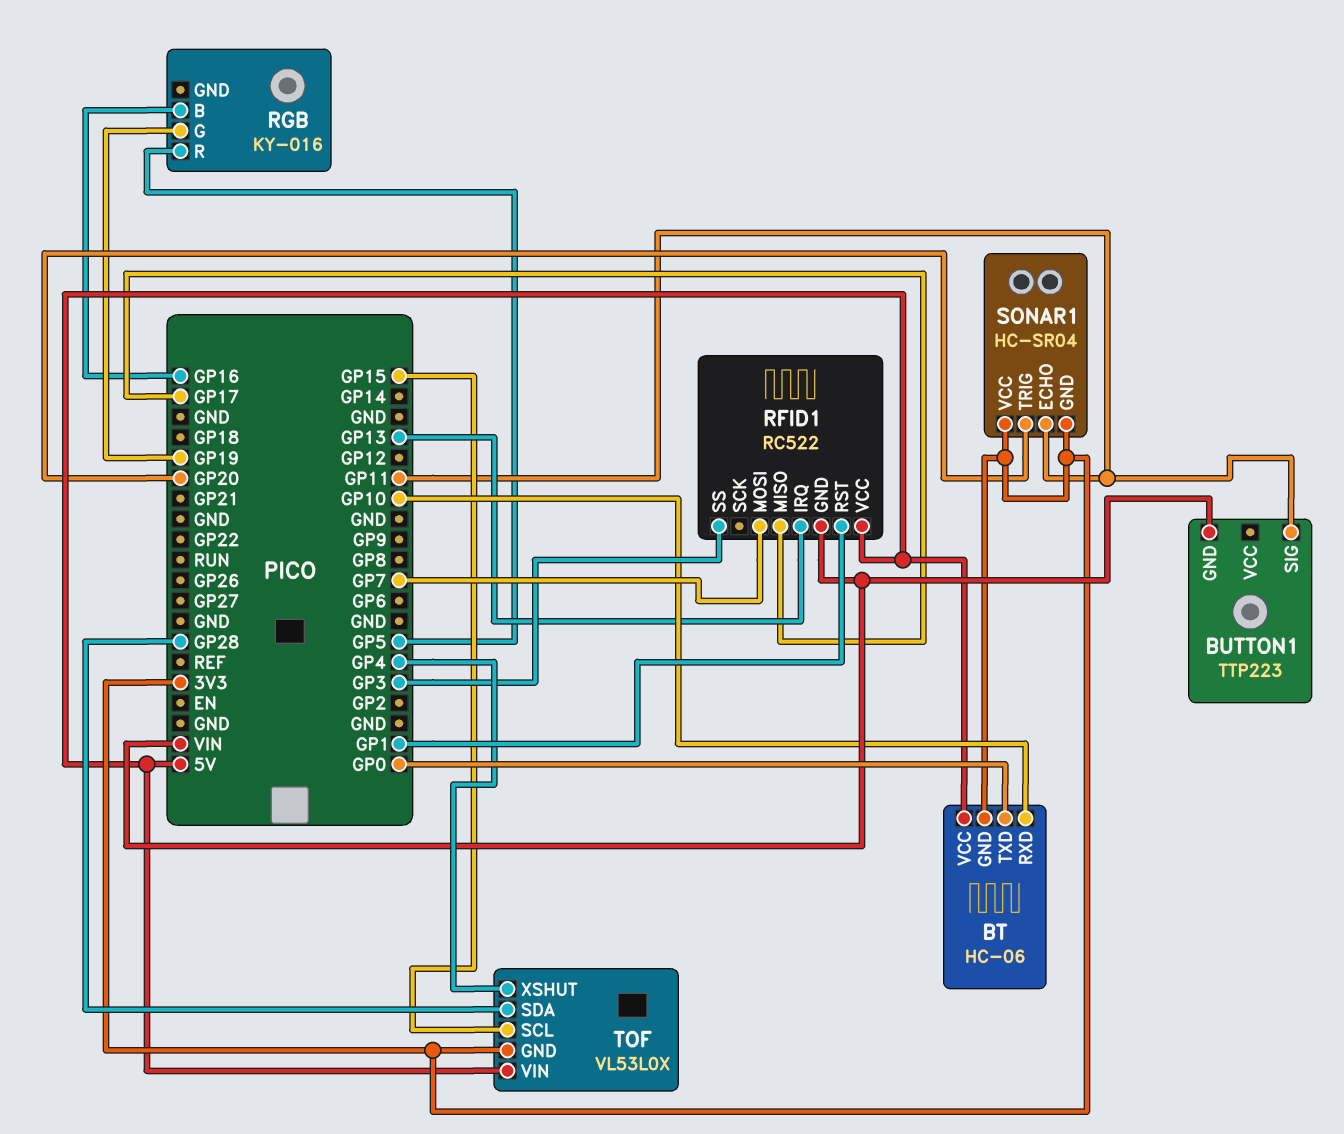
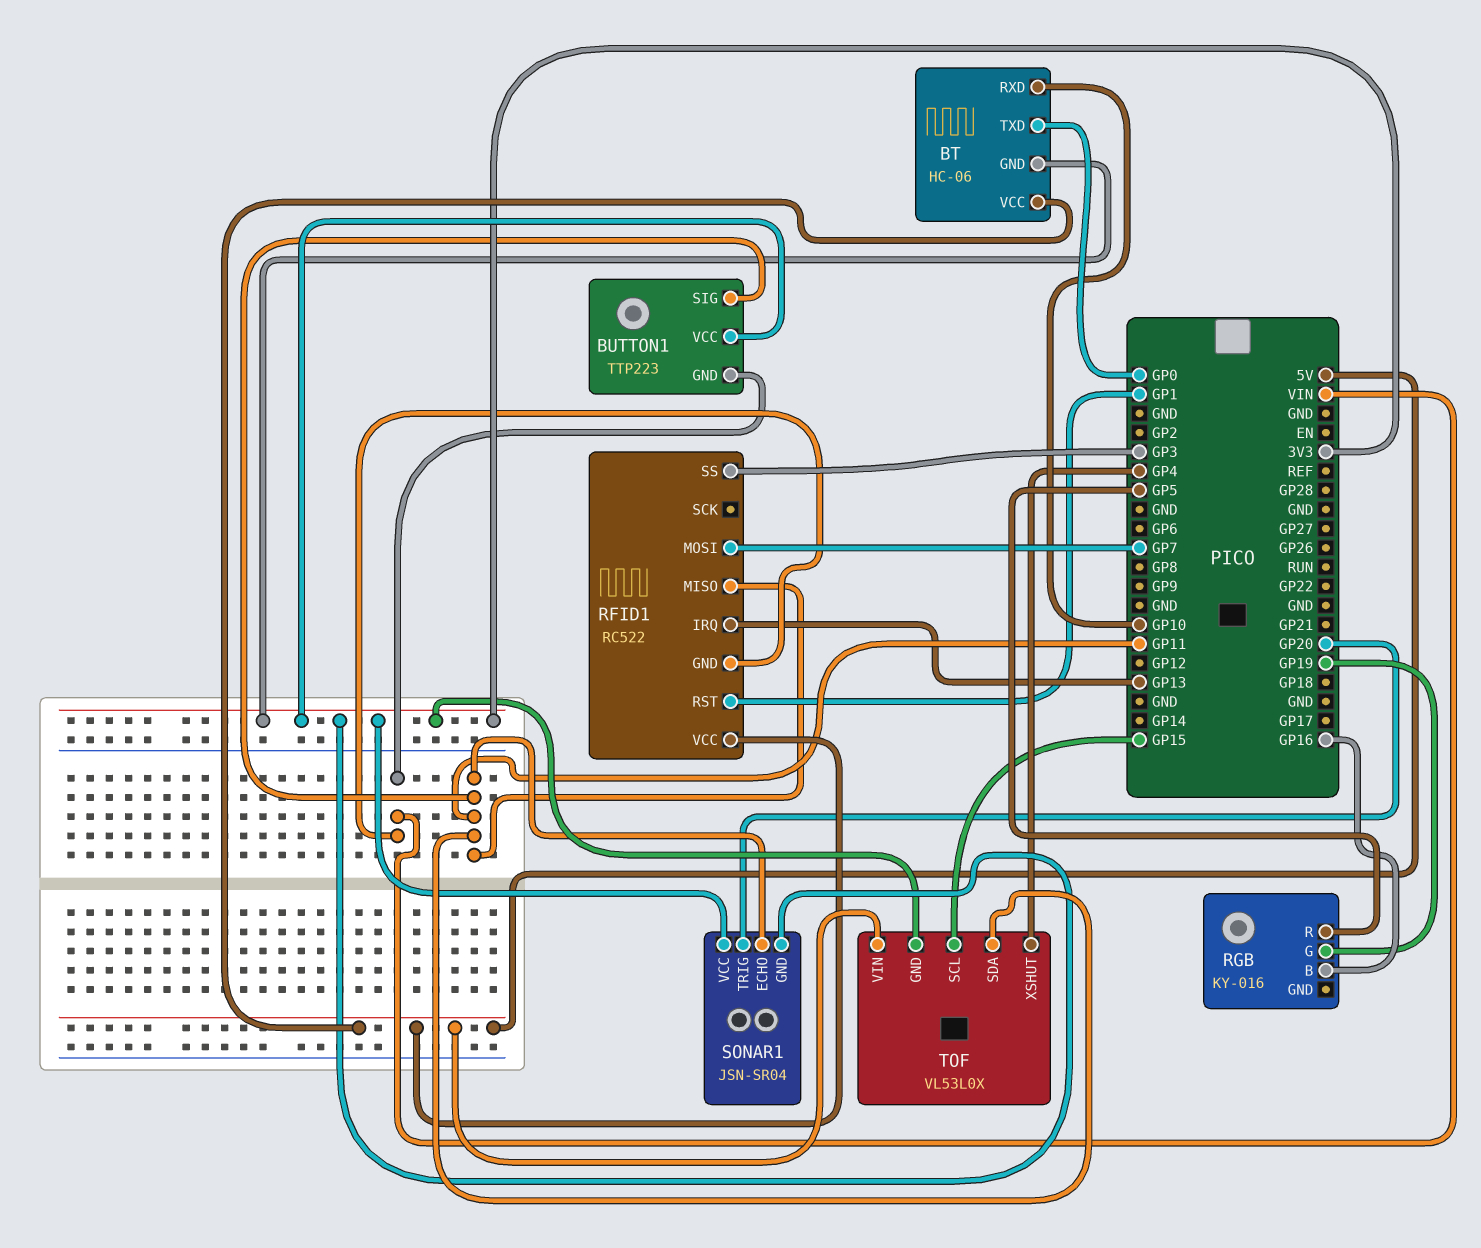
BUTTON1 pin VCC: none -> 3V3
RFID1 pin MISO: GP17 -> GP11
SONAR1: HC-SR04 -> JSN-SR04
TOF pin SDA: GP28 -> GP11

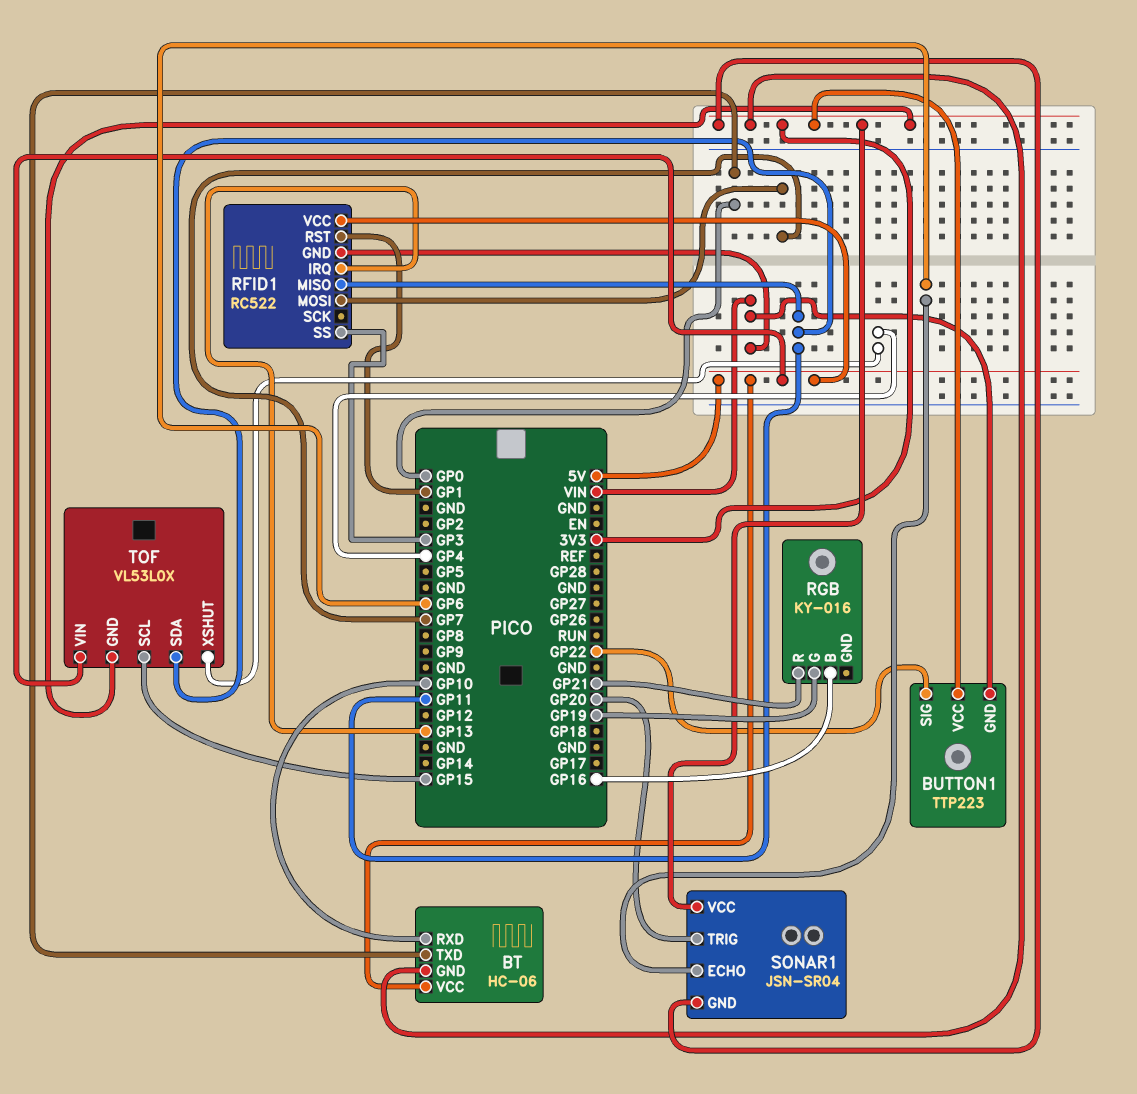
BUTTON1 pin SIG: GP11 -> GP22
RGB pin R: GP5 -> GP21
SONAR1 pin ECHO: GP11 -> GP6

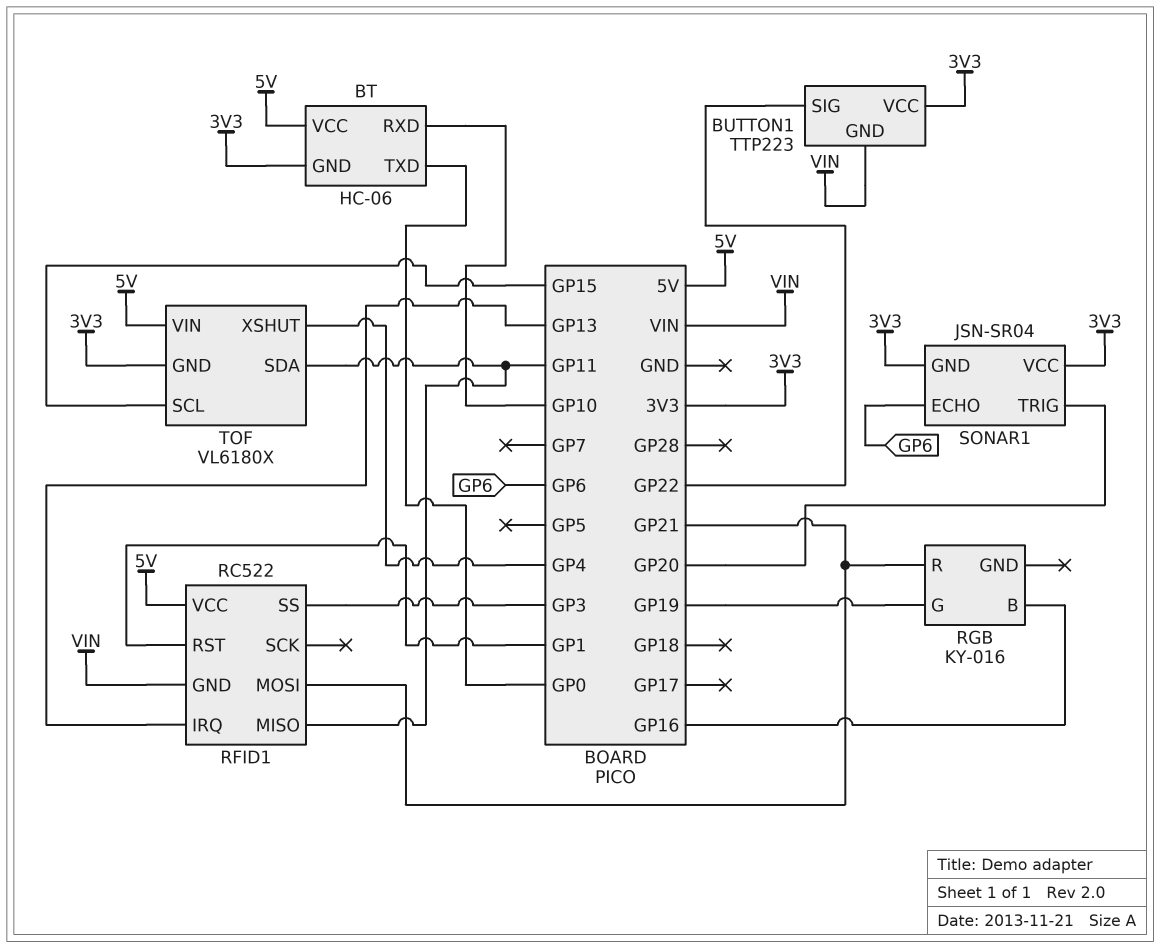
RFID1 pin MOSI: GP7 -> GP21
TOF: VL53L0X -> VL6180X

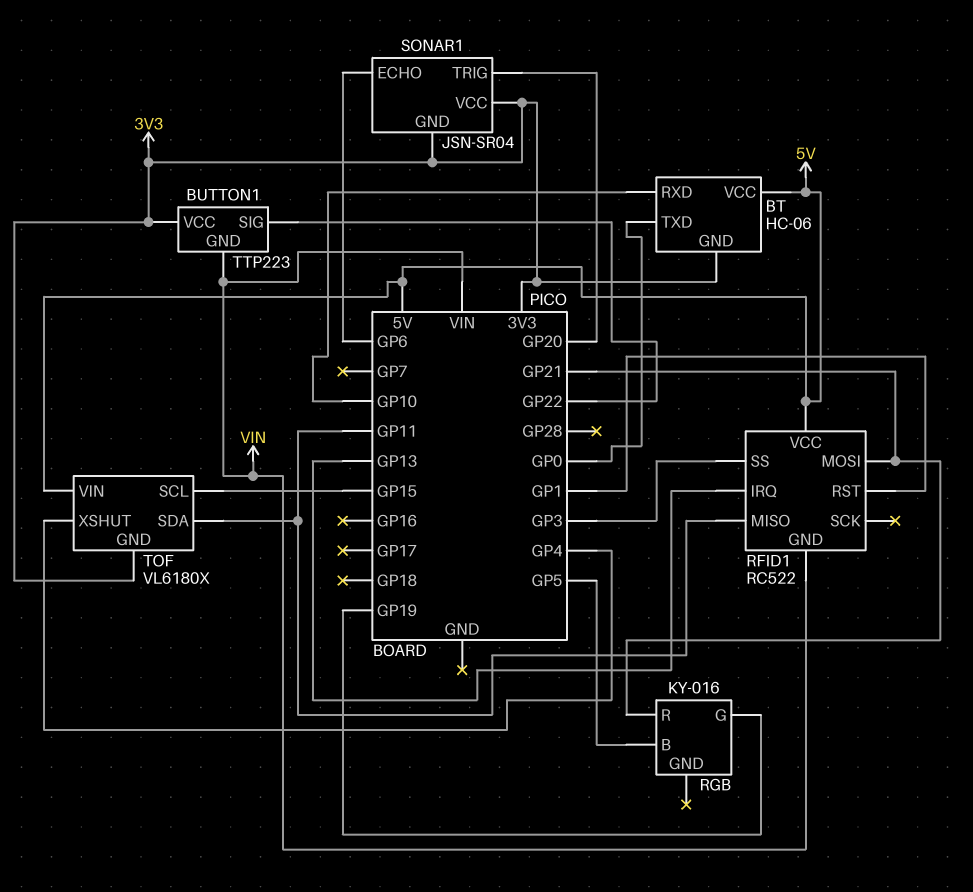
RGB pin B: GP16 -> GP5

